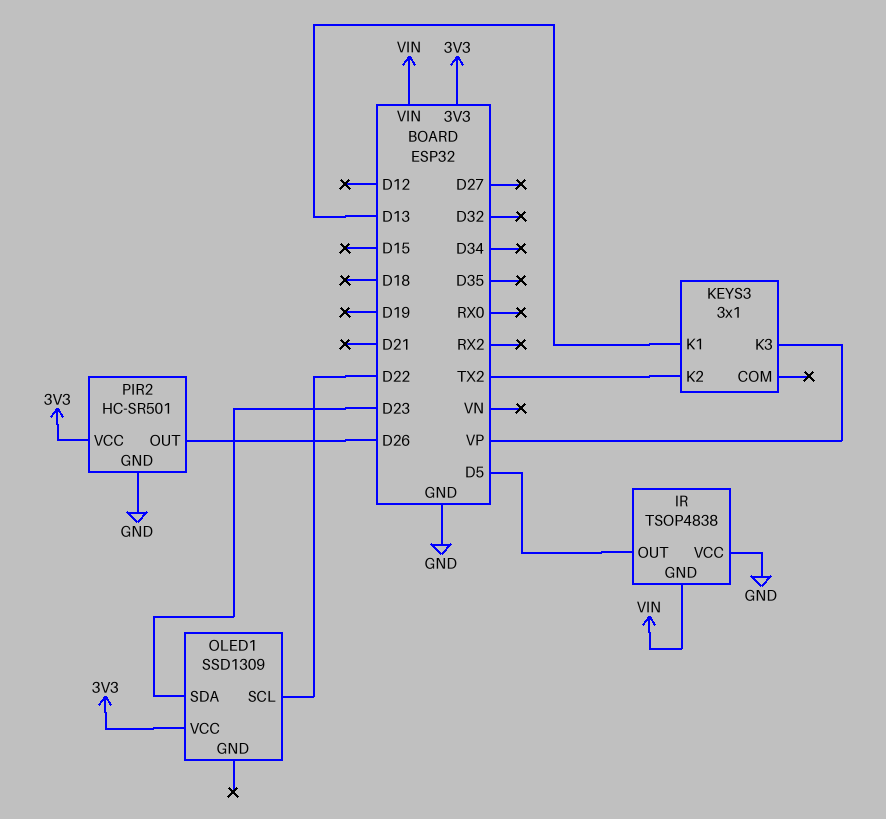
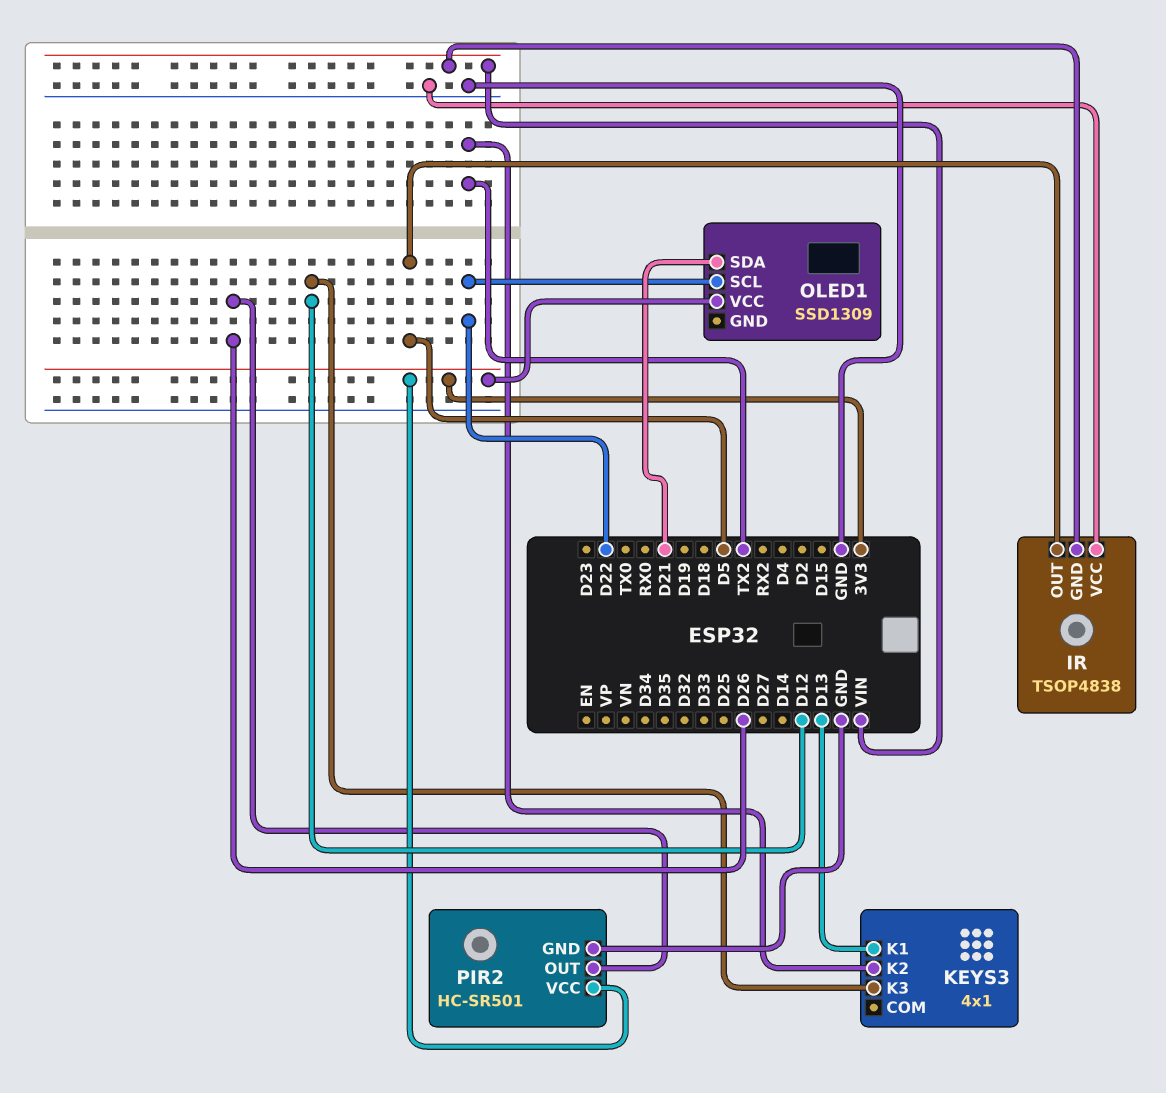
KEYS3: 3x1 -> 4x1
KEYS3 pin K3: VP -> D12
OLED1 pin SDA: D23 -> D21

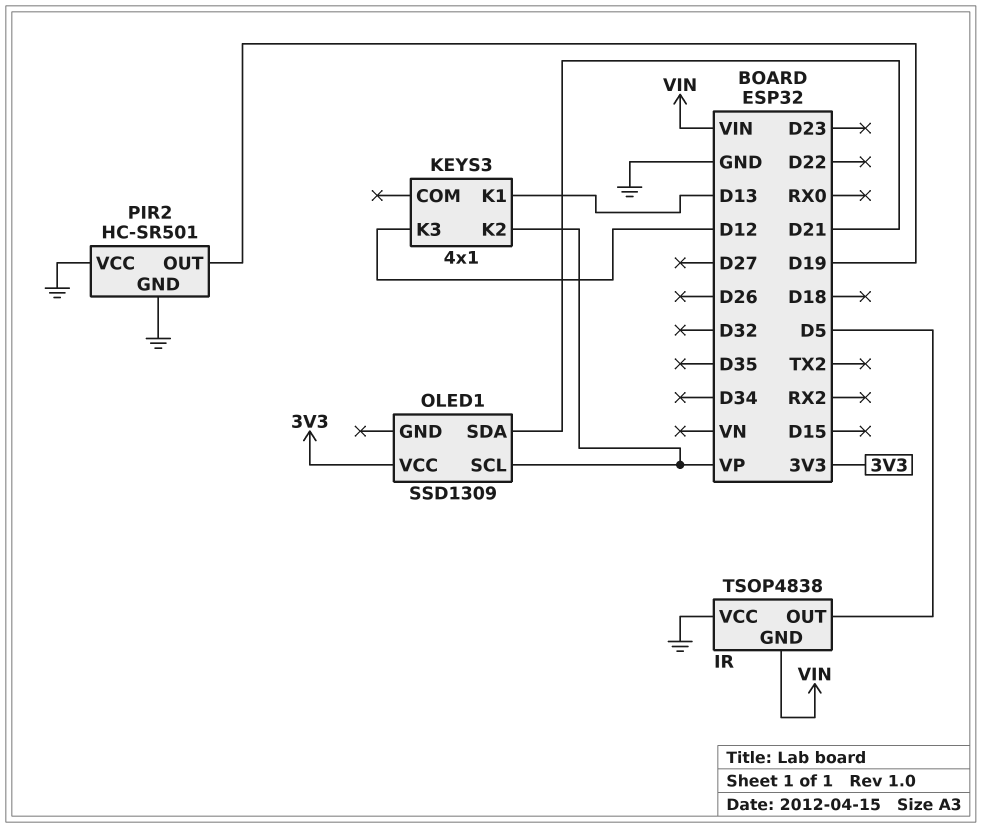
KEYS3 pin K2: TX2 -> VP
OLED1 pin SCL: D22 -> VP
PIR2 pin OUT: D26 -> D19
PIR2 pin VCC: 3V3 -> GND

